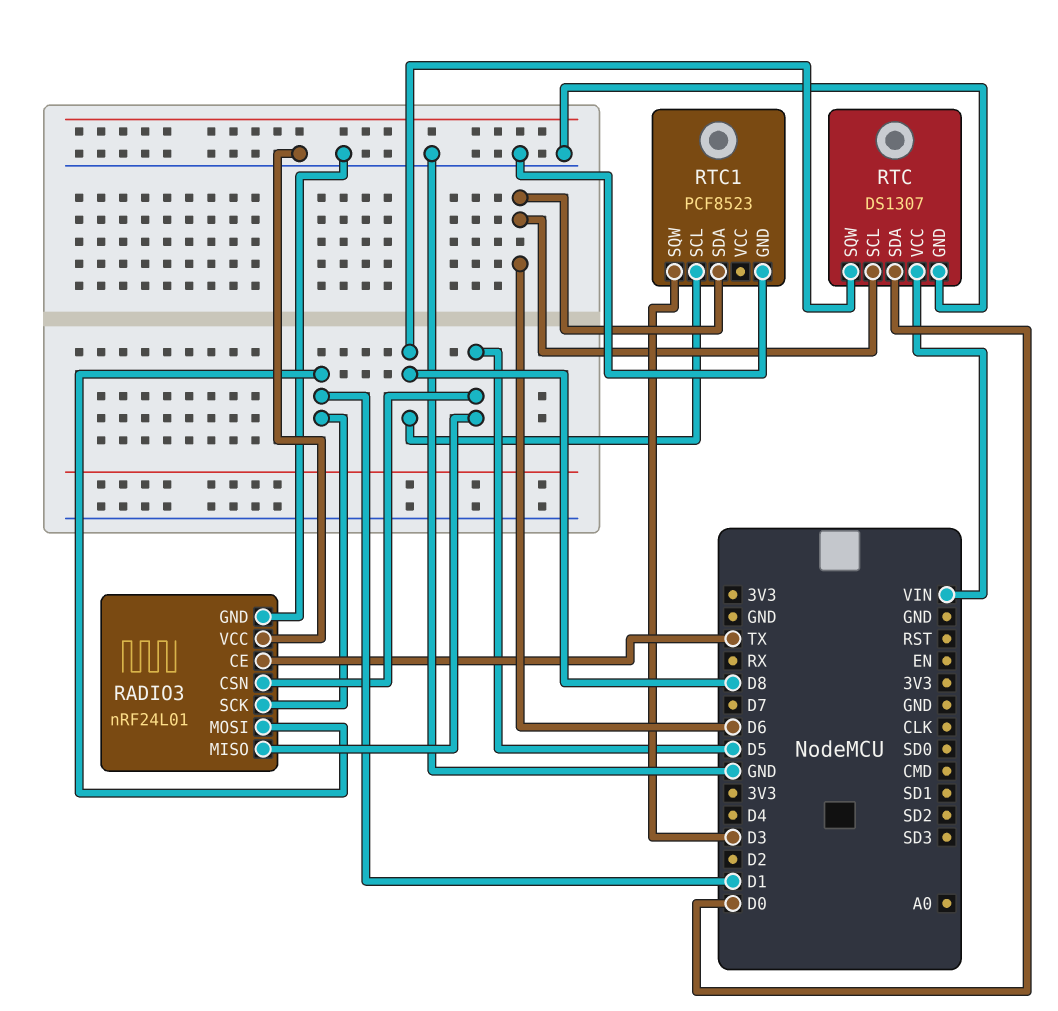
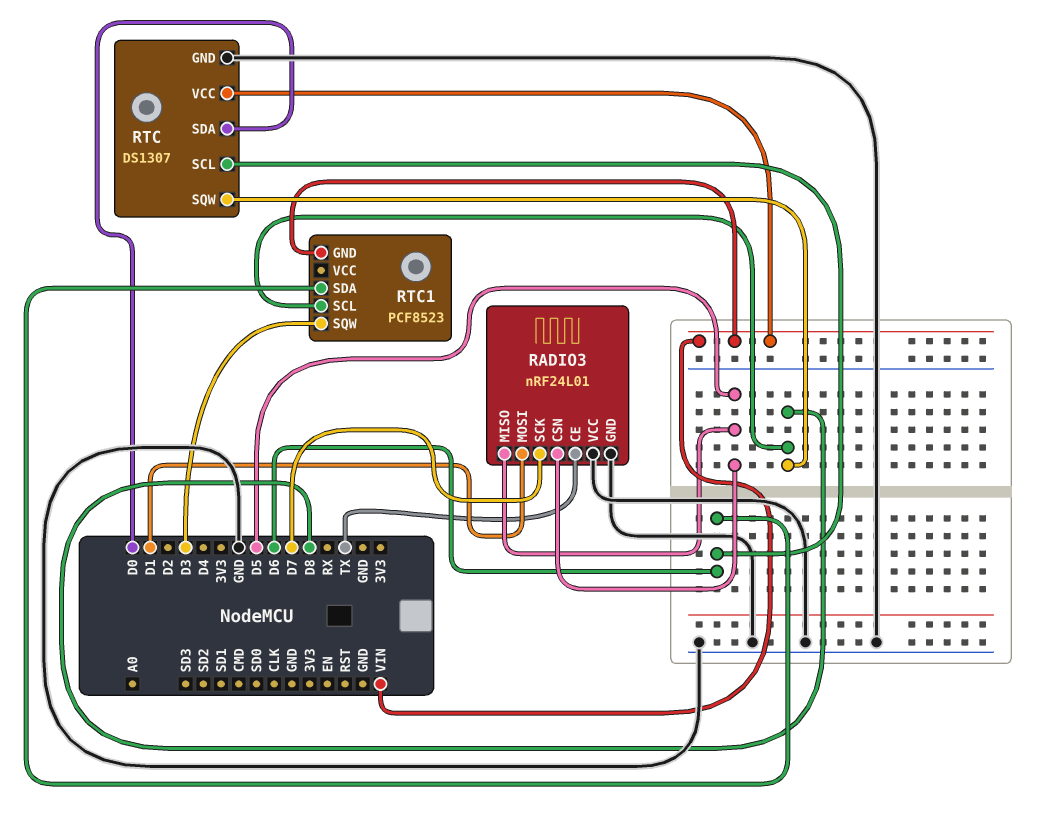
RADIO3 pin SCK: D1 -> D7
RTC1 pin GND: GND -> VIN

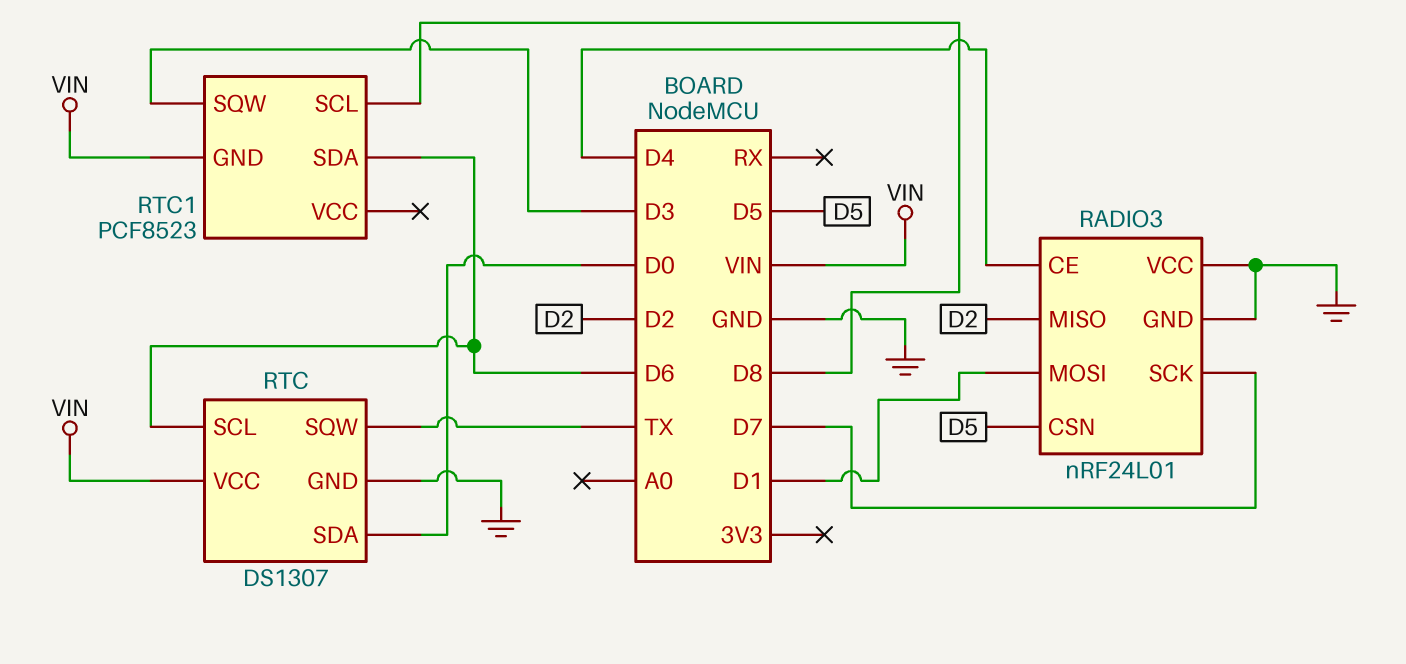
RADIO3 pin CE: TX -> D4
RADIO3 pin MISO: D5 -> D2
RTC pin SQW: D8 -> TX

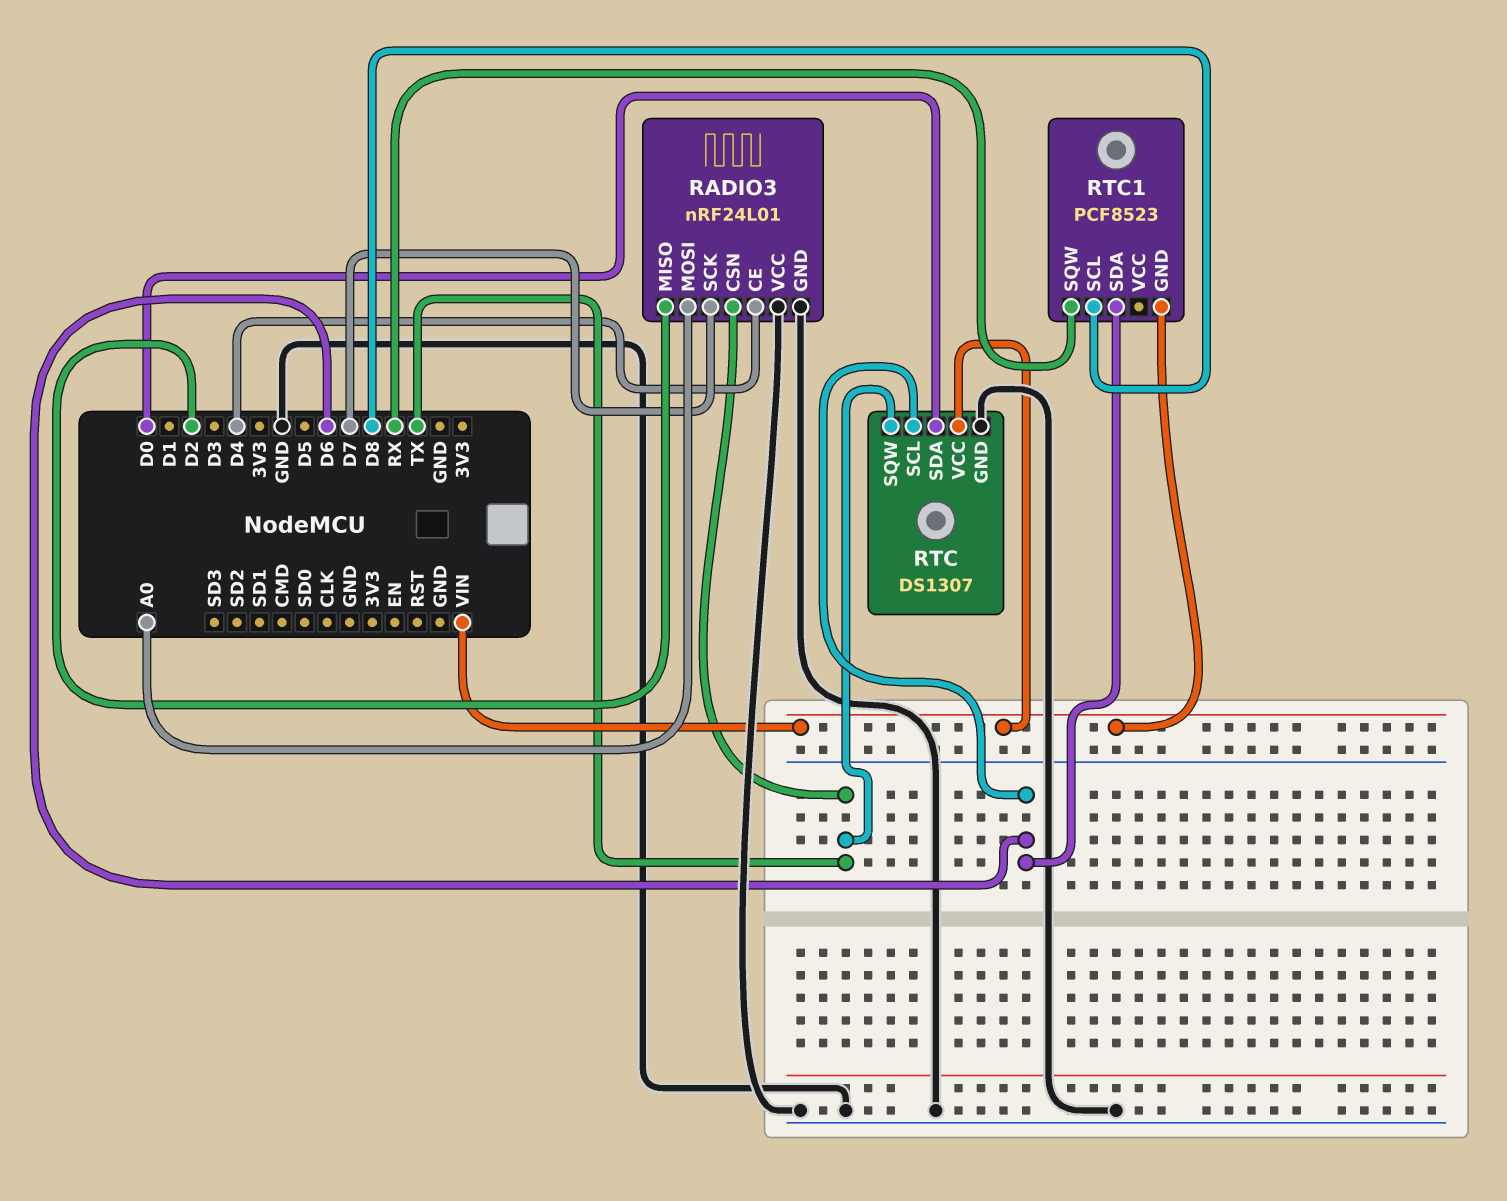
RADIO3 pin CSN: D5 -> TX
RADIO3 pin MOSI: D1 -> A0
RTC1 pin SQW: D3 -> RX

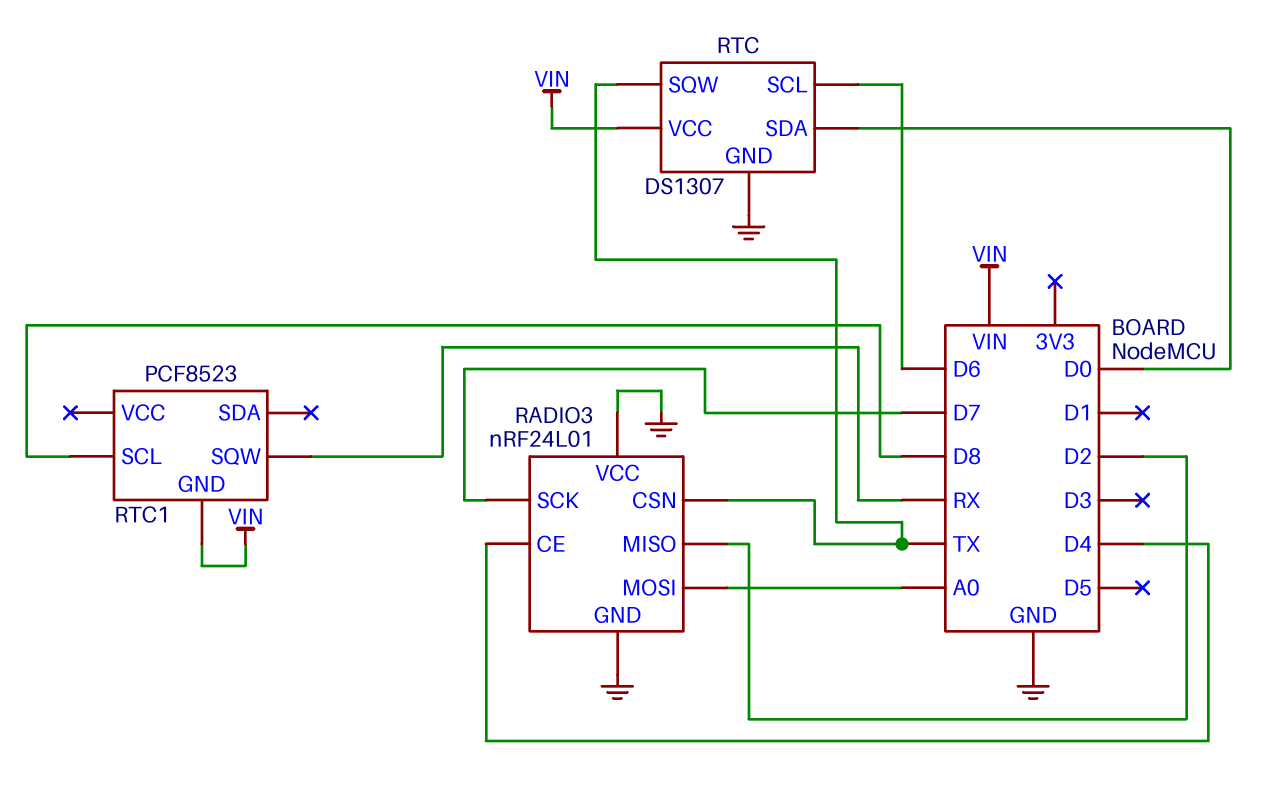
RTC1 pin SDA: D6 -> none

